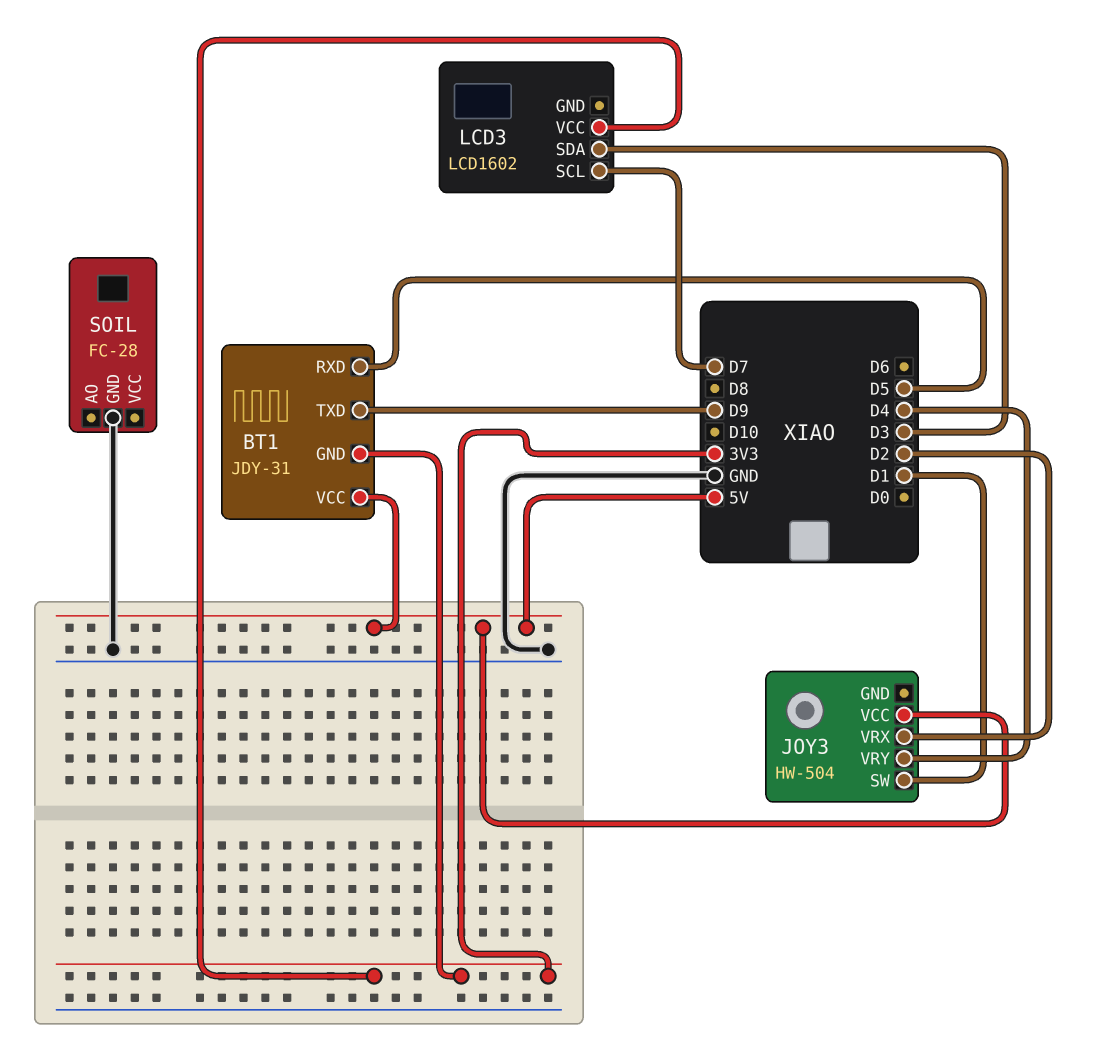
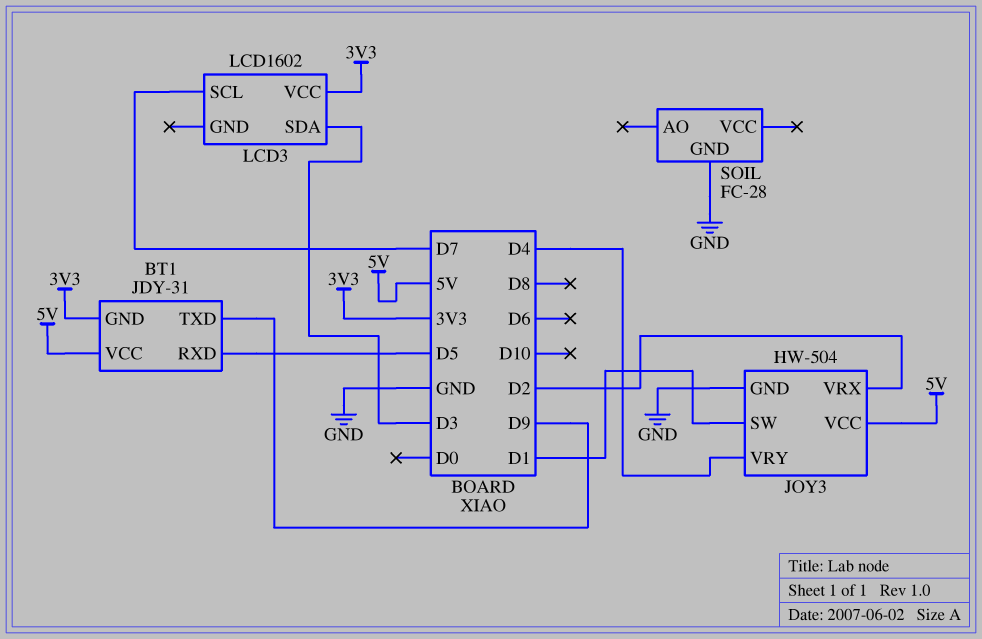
JOY3 pin GND: none -> GND

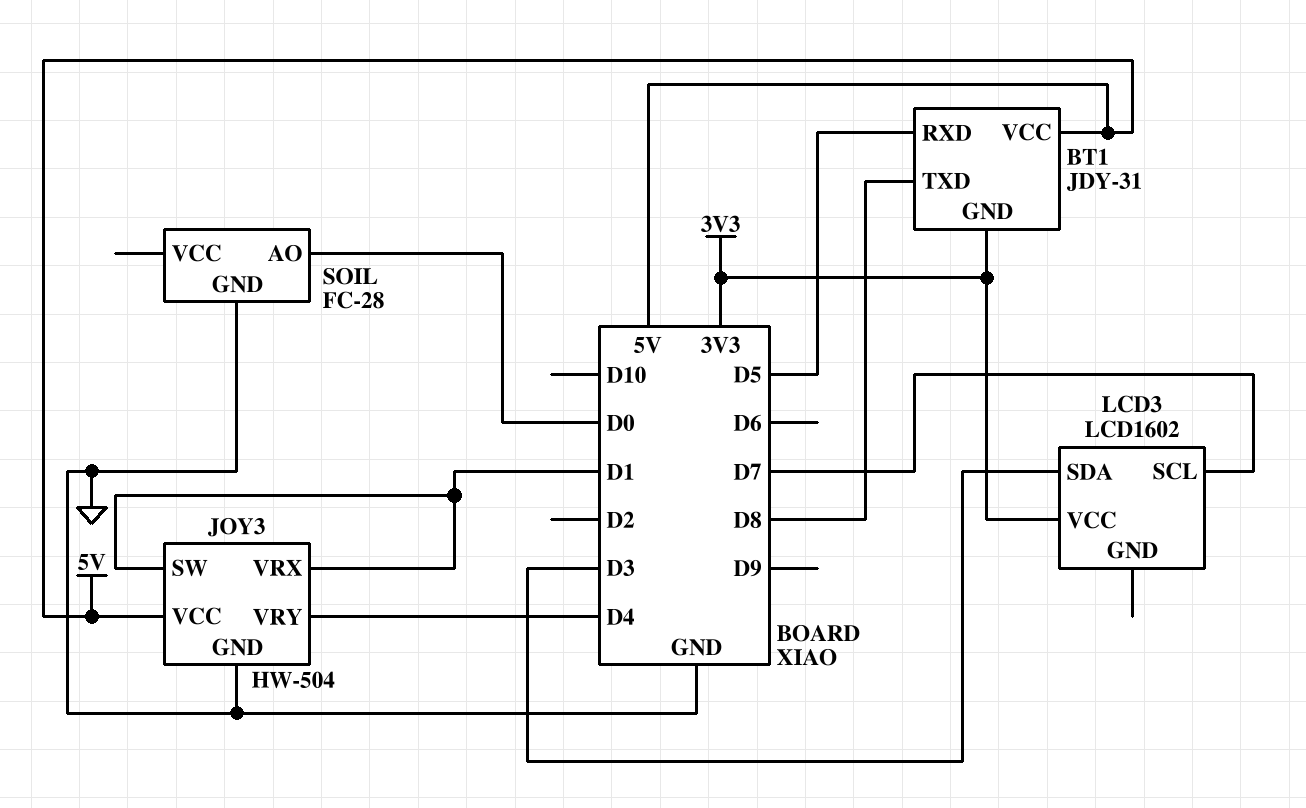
BT1 pin TXD: D9 -> D8
JOY3 pin VRX: D2 -> D1
SOIL pin AO: none -> D0

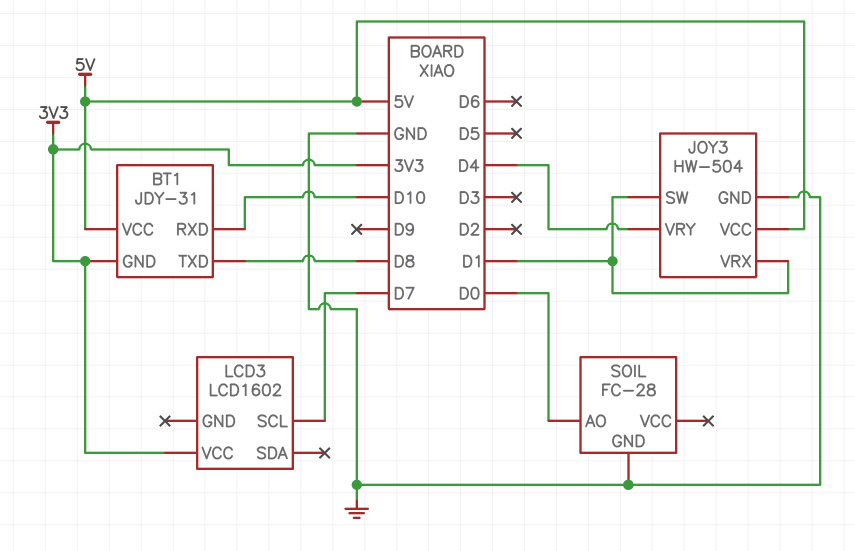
BT1 pin RXD: D5 -> D10
LCD3 pin SDA: D3 -> none

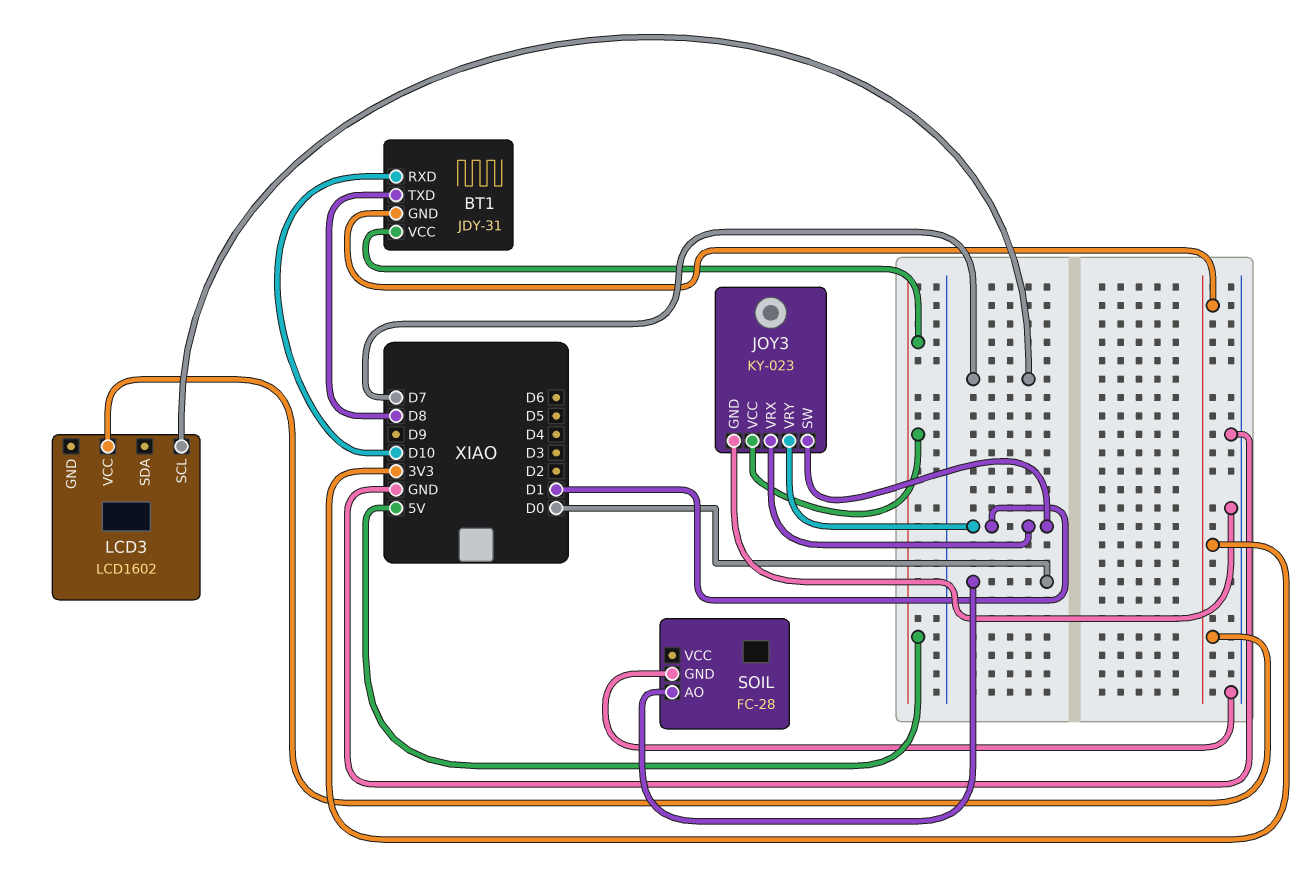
JOY3: HW-504 -> KY-023
JOY3 pin VRY: D4 -> D1

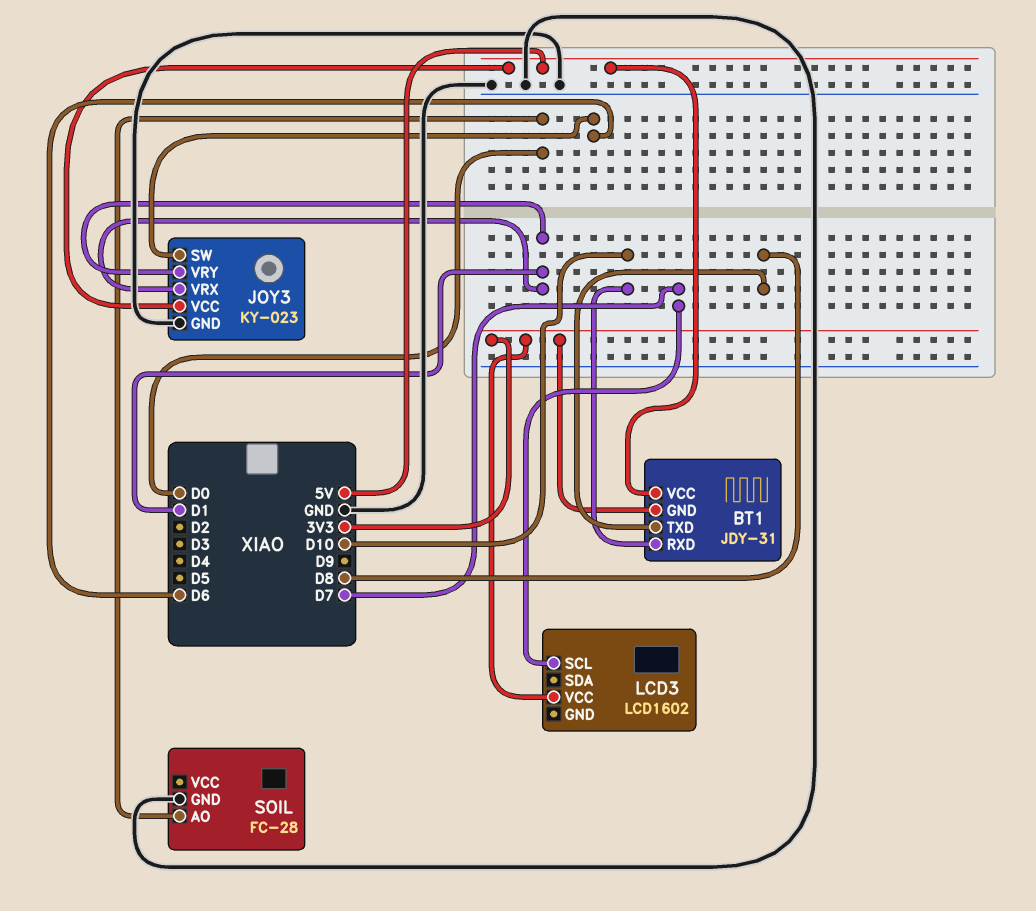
JOY3 pin SW: D1 -> D6

